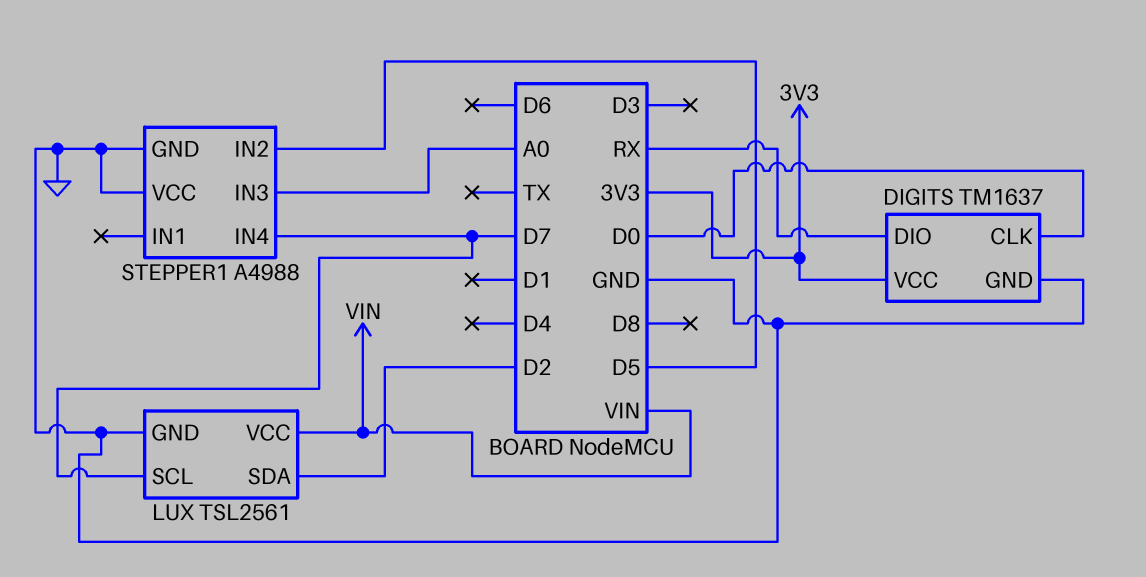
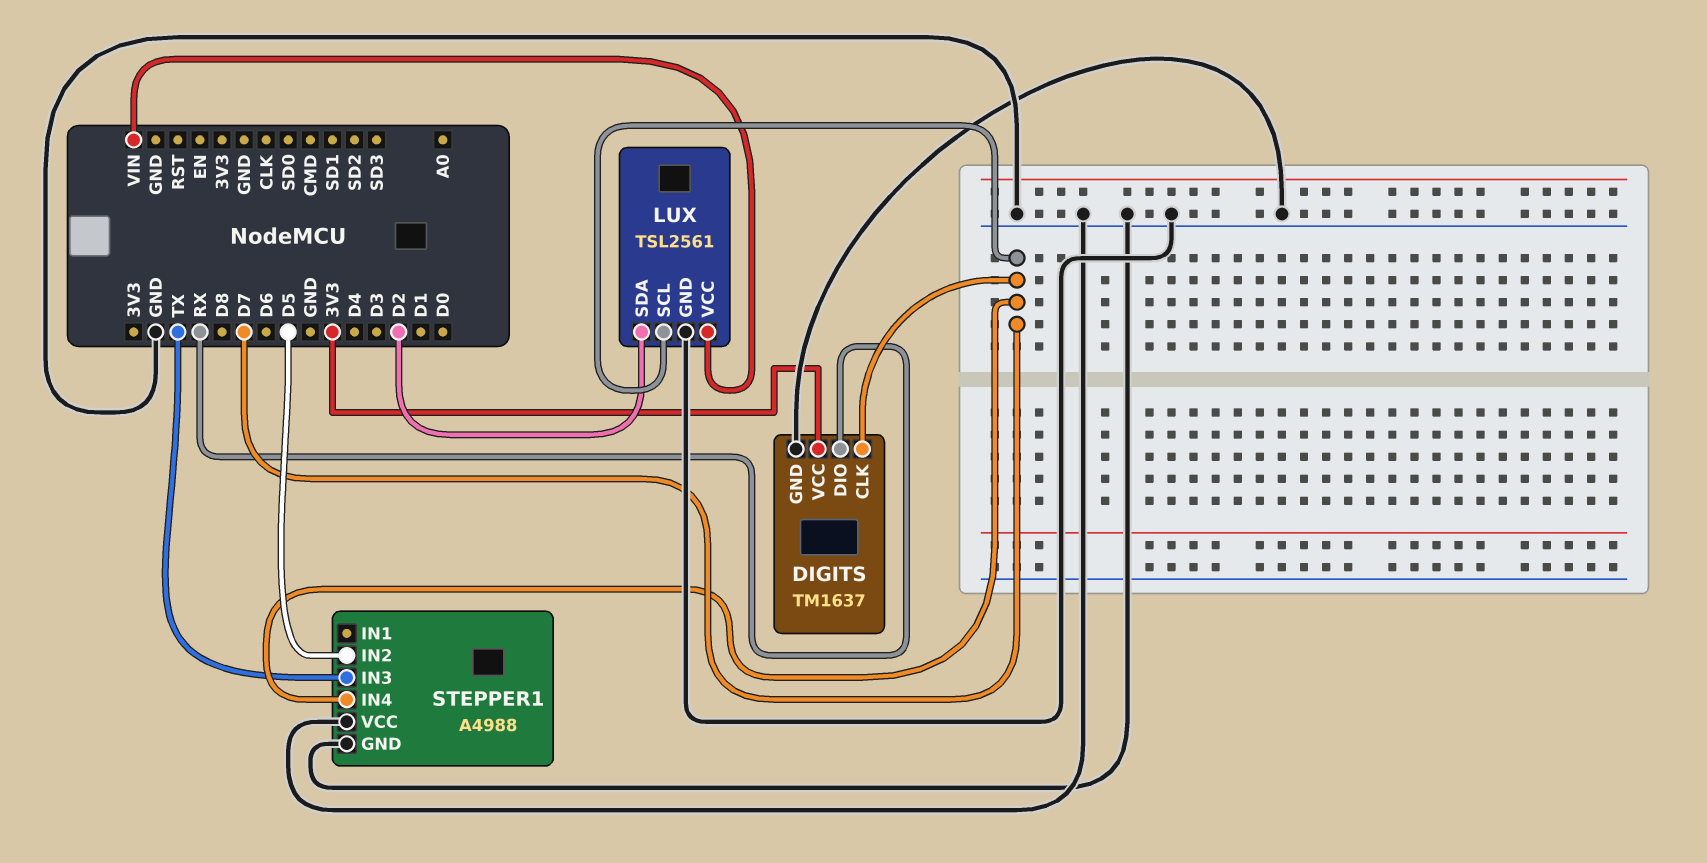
DIGITS pin CLK: D0 -> D7
STEPPER1 pin IN3: A0 -> TX

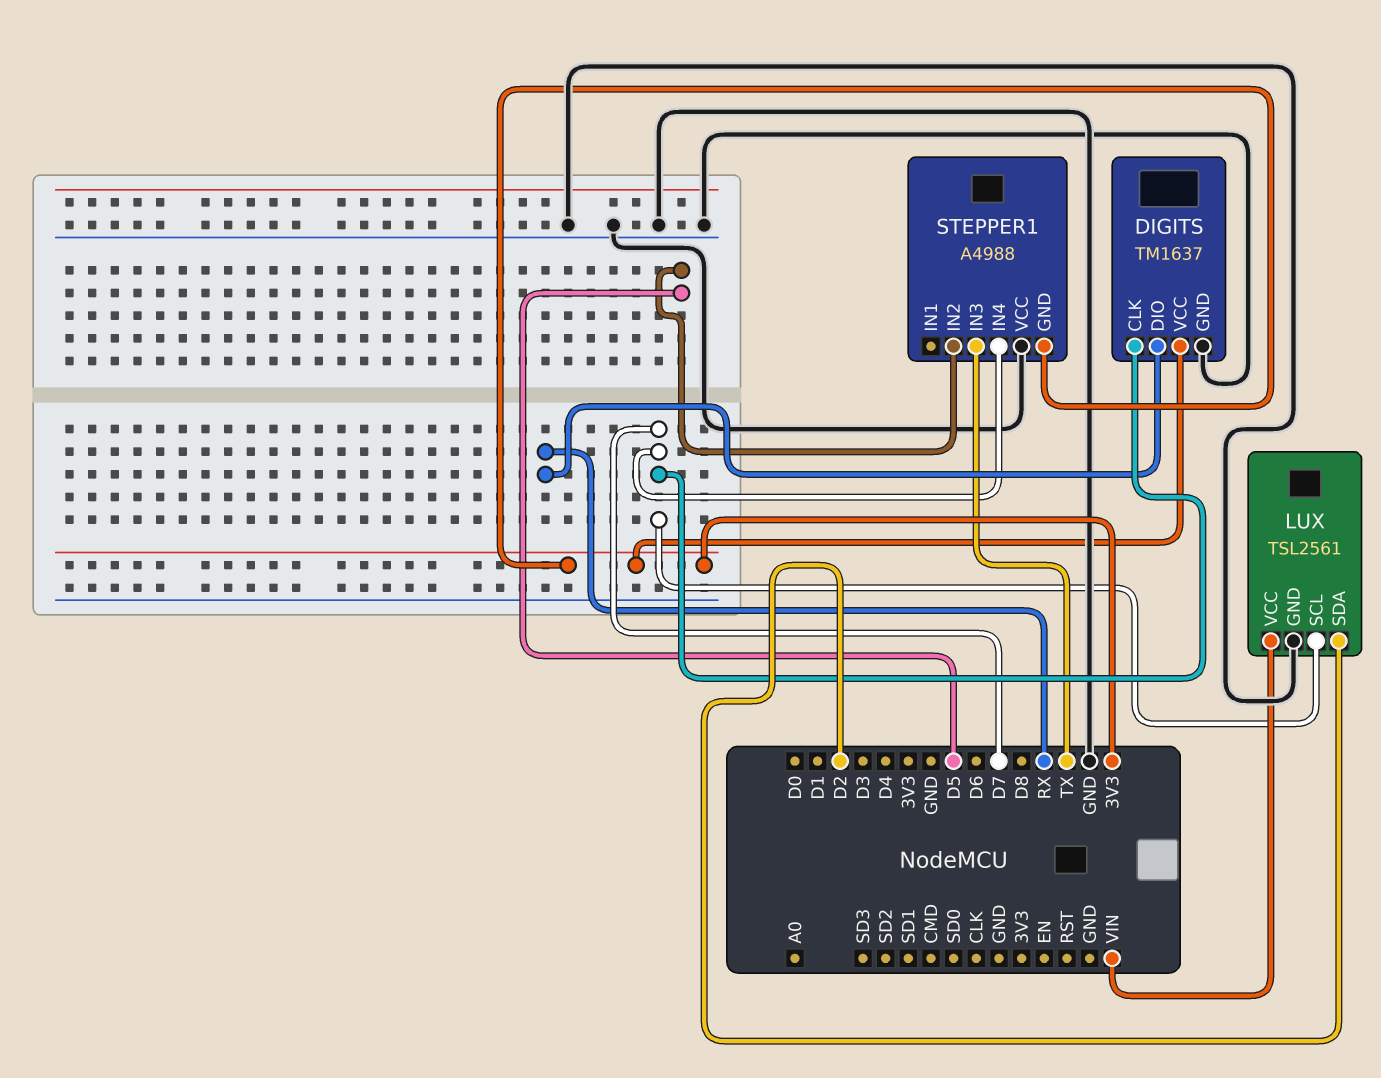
STEPPER1 pin GND: GND -> 3V3

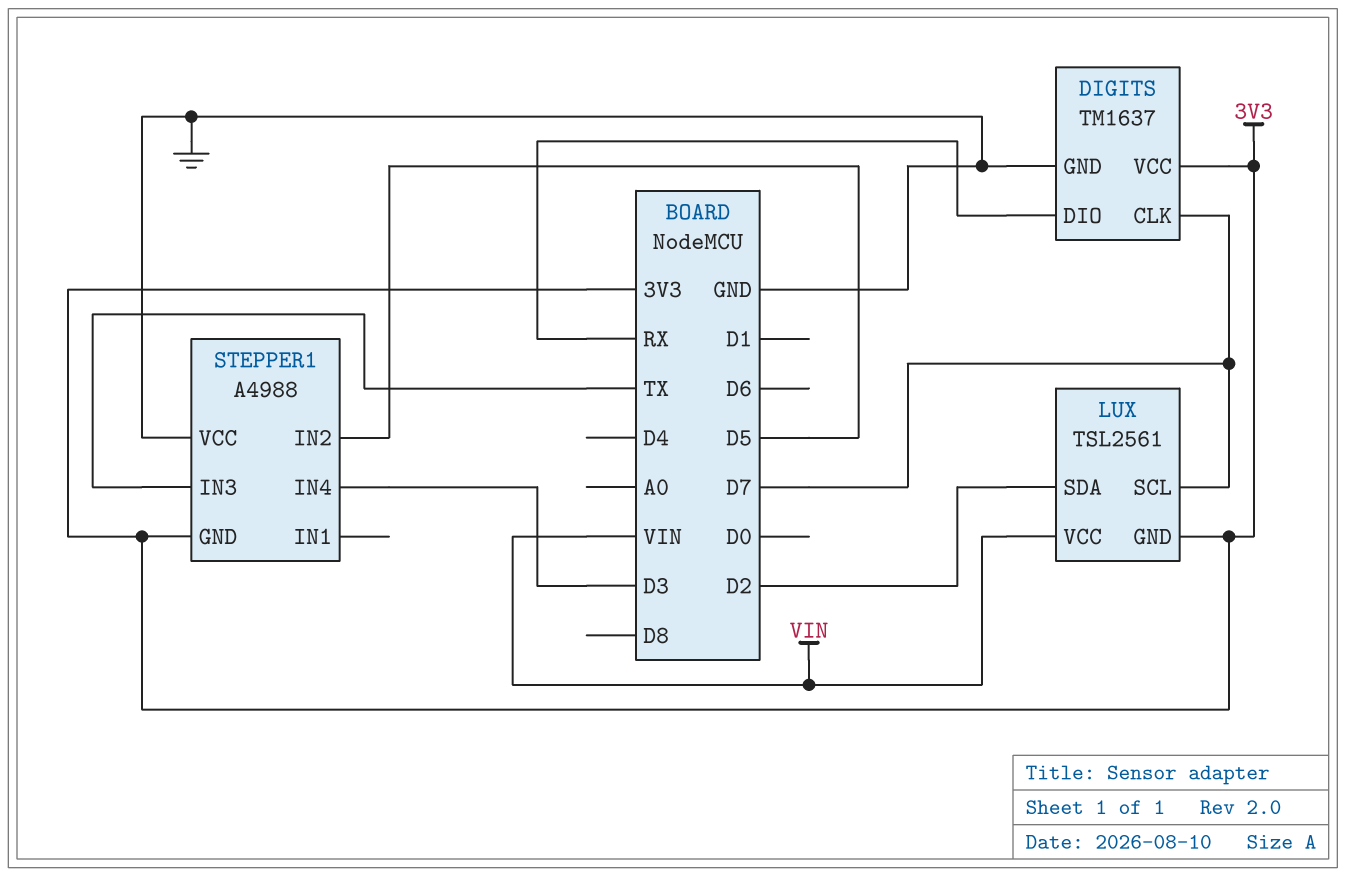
LUX pin GND: GND -> 3V3
STEPPER1 pin IN4: D7 -> D3

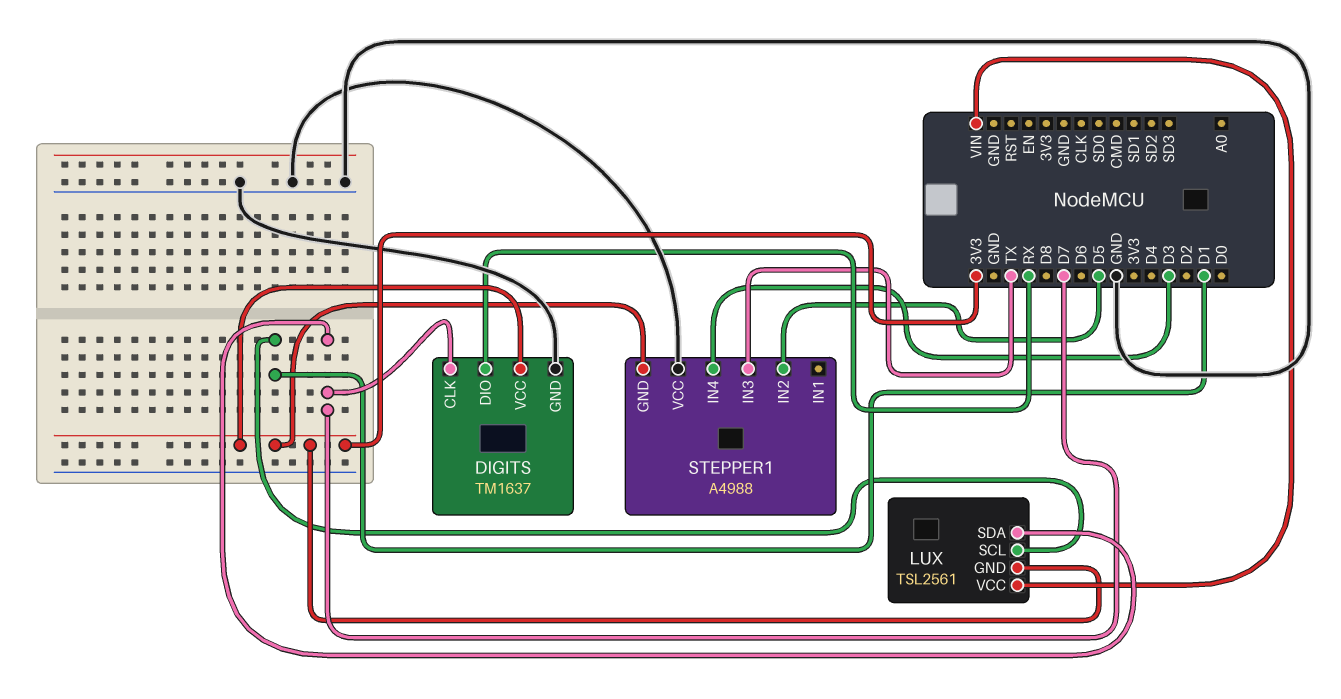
LUX pin SCL: D7 -> D1
LUX pin SDA: D2 -> D7

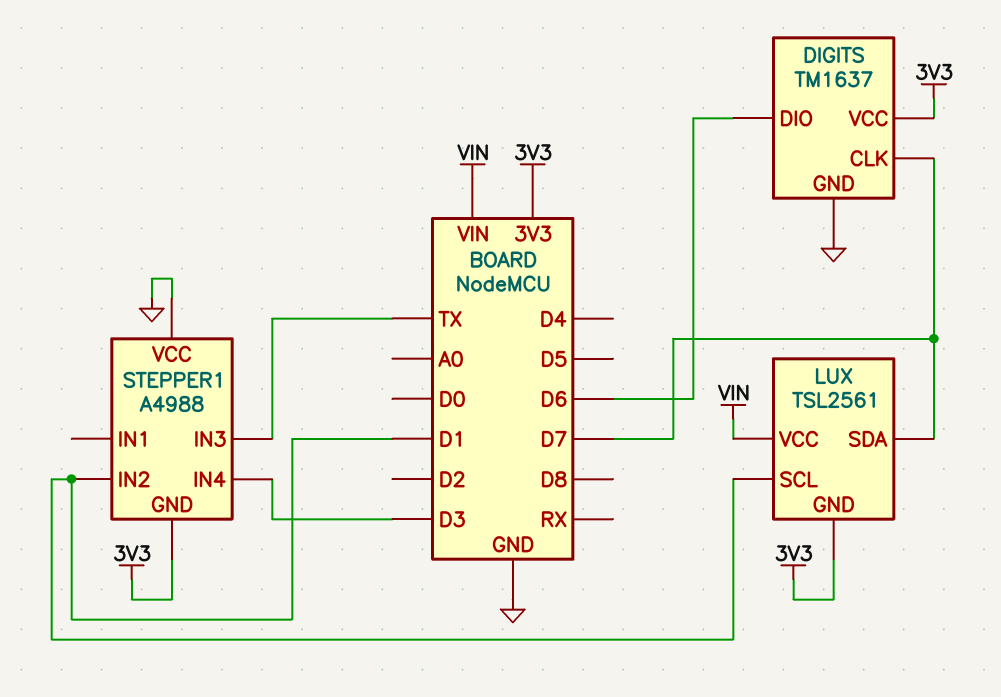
DIGITS pin DIO: RX -> D6
STEPPER1 pin IN2: D5 -> D1

